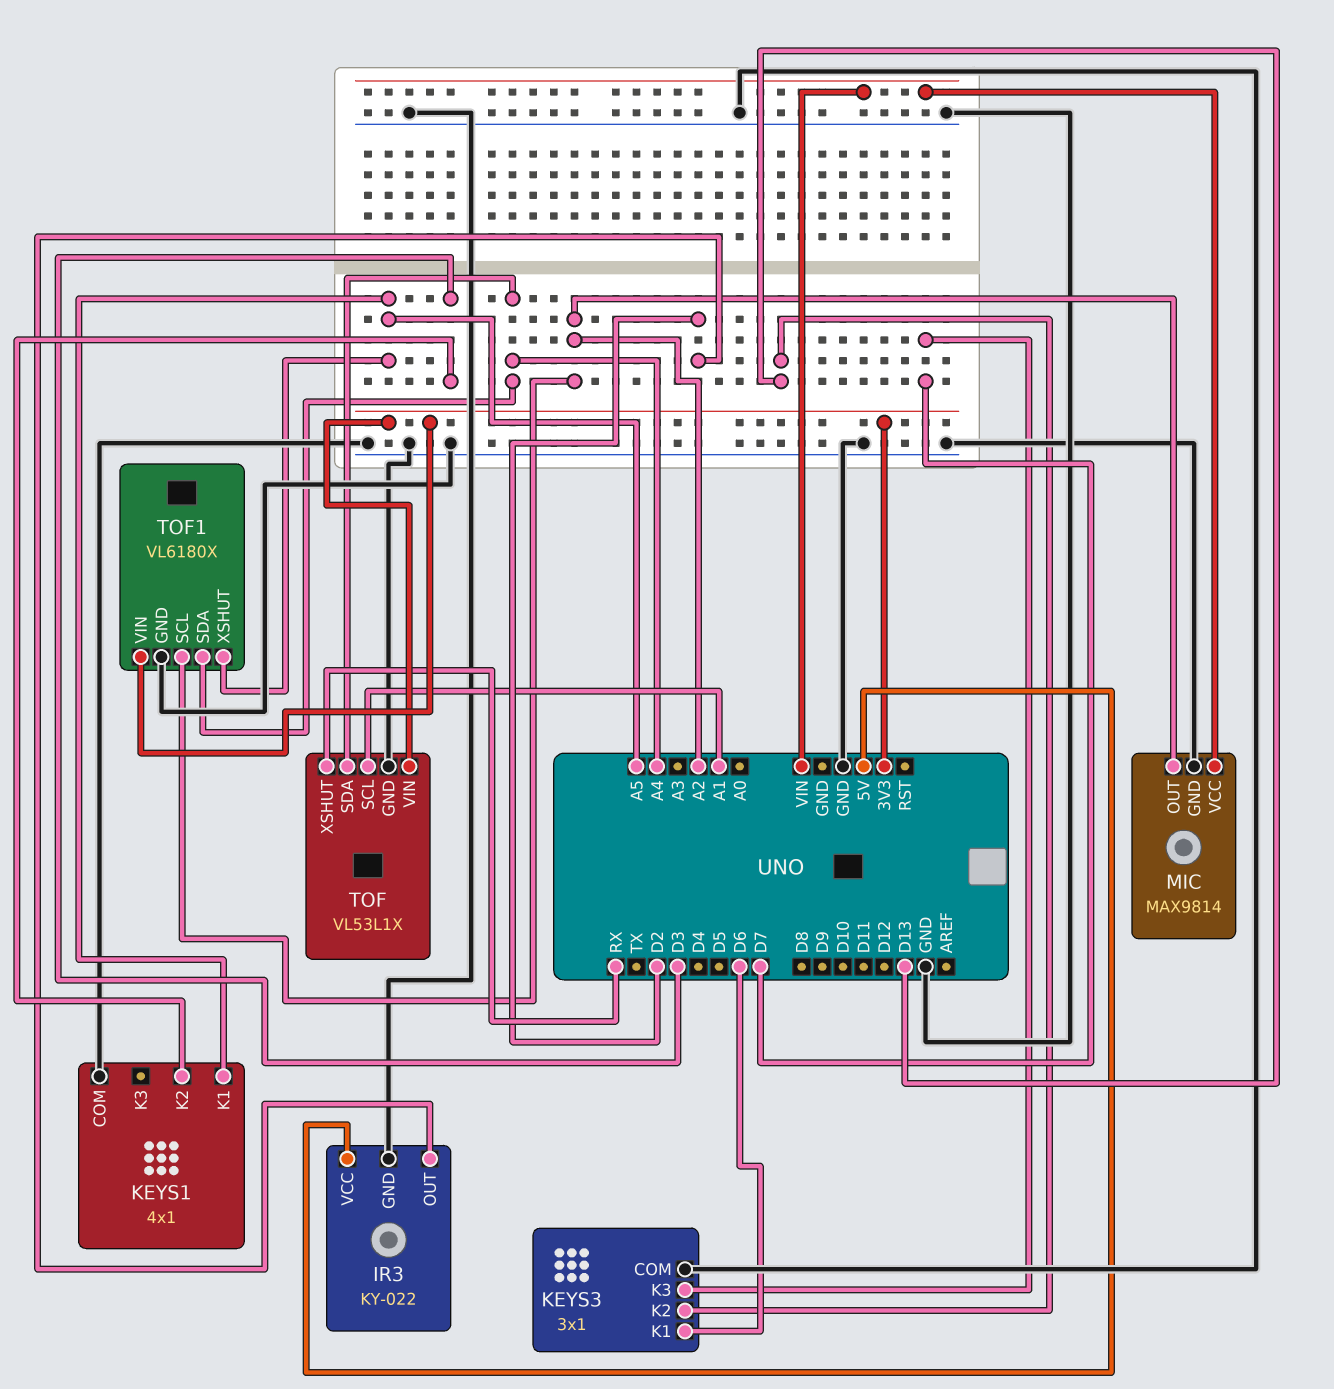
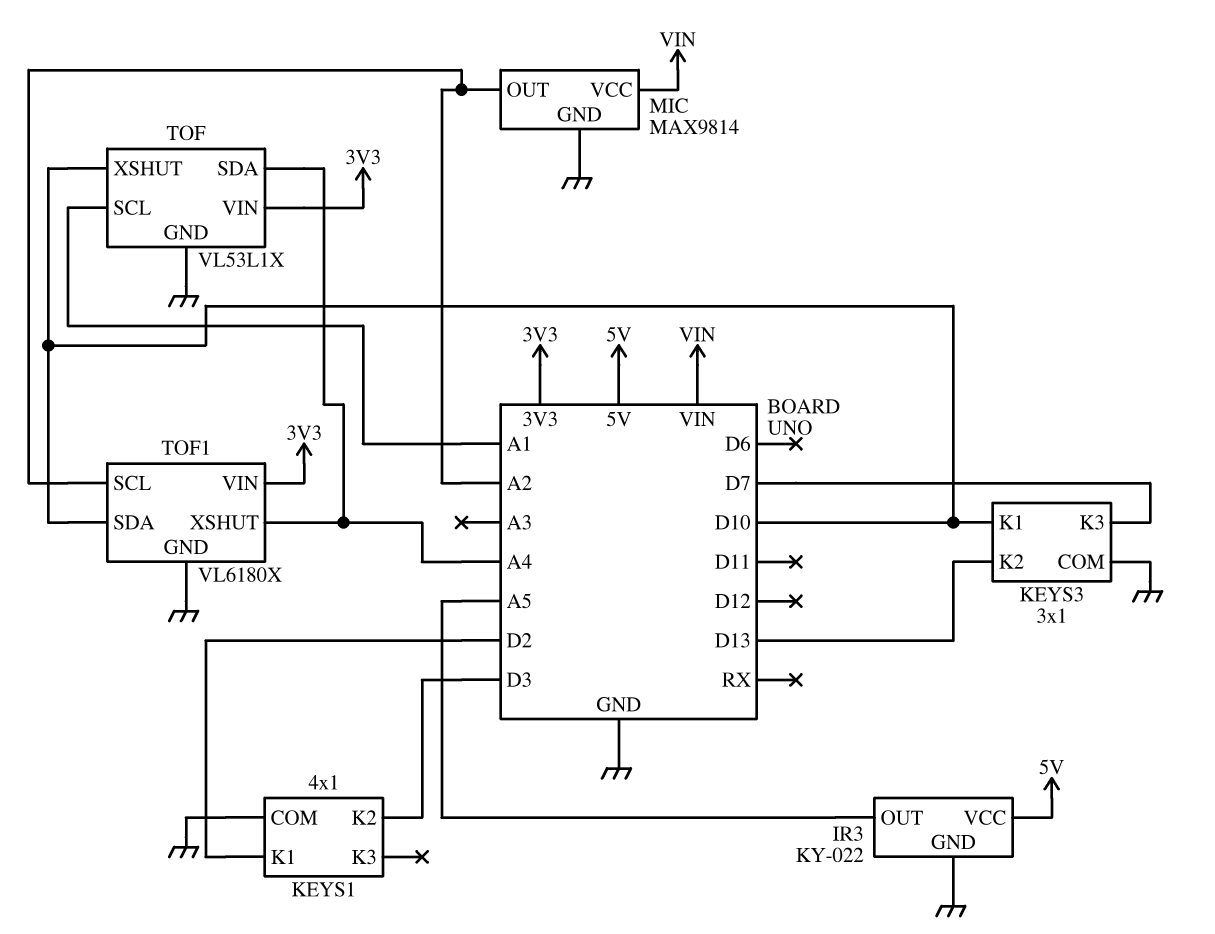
IR3 pin OUT: D2 -> A5
KEYS1 pin K1: A5 -> D2
KEYS3 pin K1: D6 -> D10
TOF pin XSHUT: RX -> D10
TOF1 pin SDA: A4 -> D10
TOF1 pin XSHUT: A5 -> A4

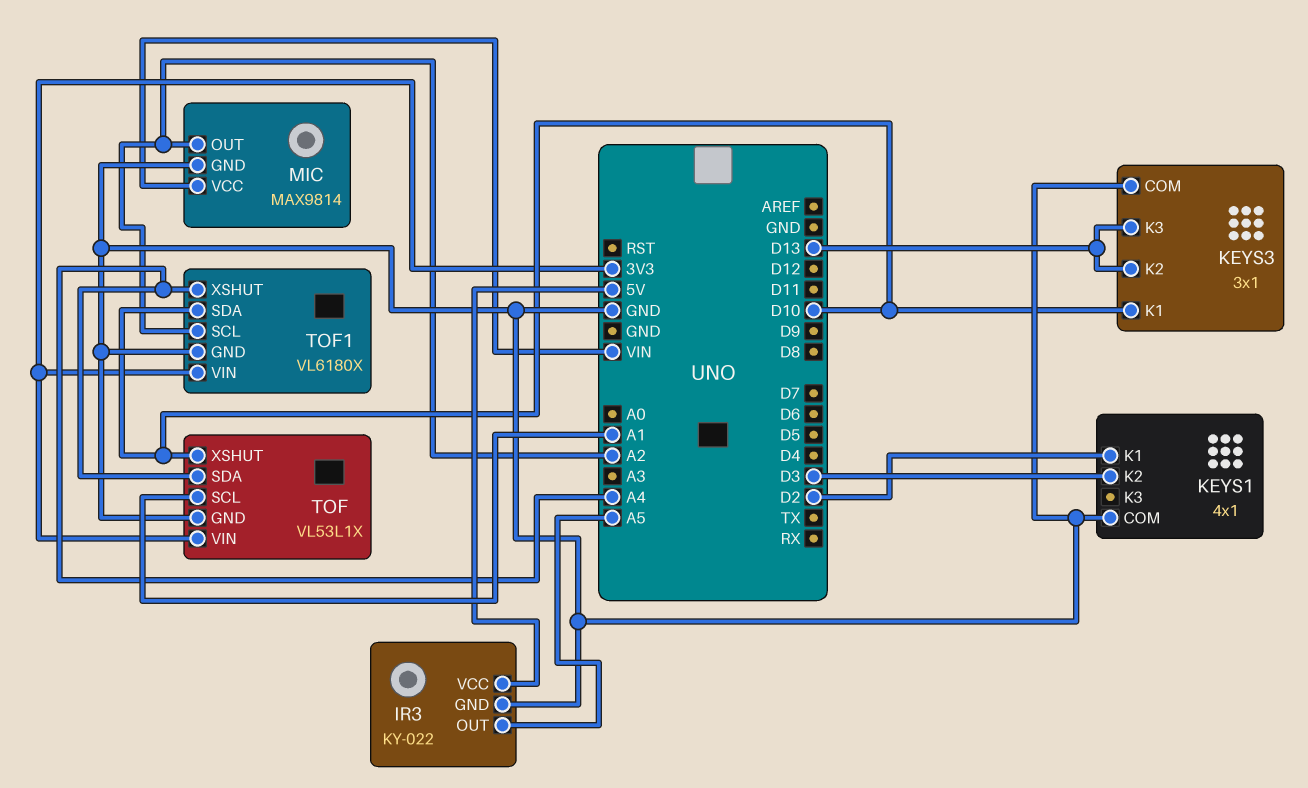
KEYS3 pin K3: D7 -> D13

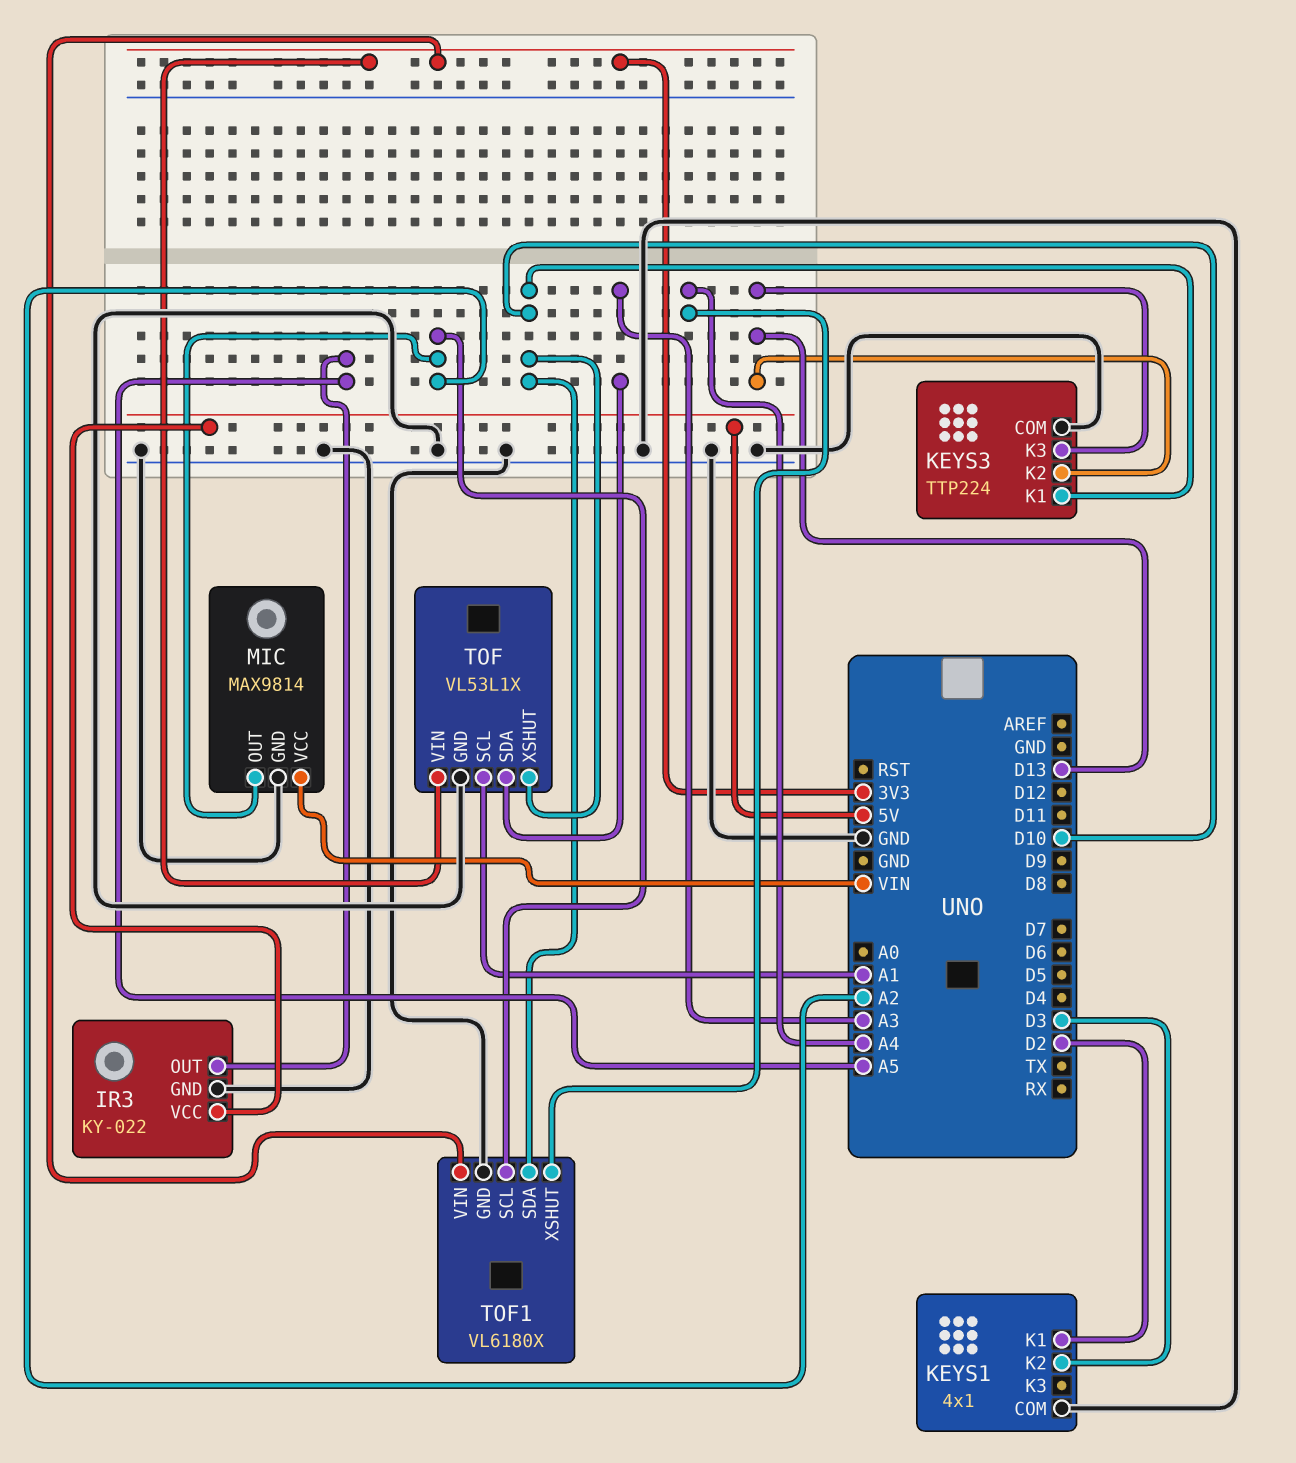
KEYS3: 3x1 -> TTP224
TOF pin SDA: A4 -> A3

